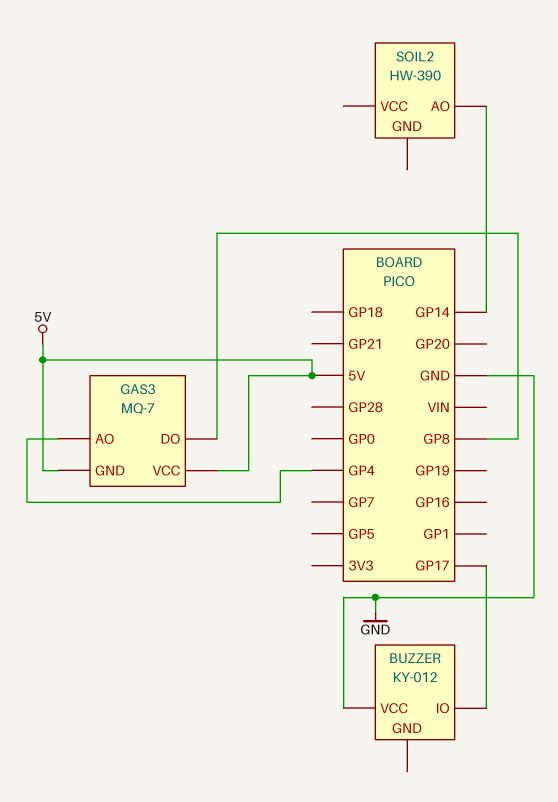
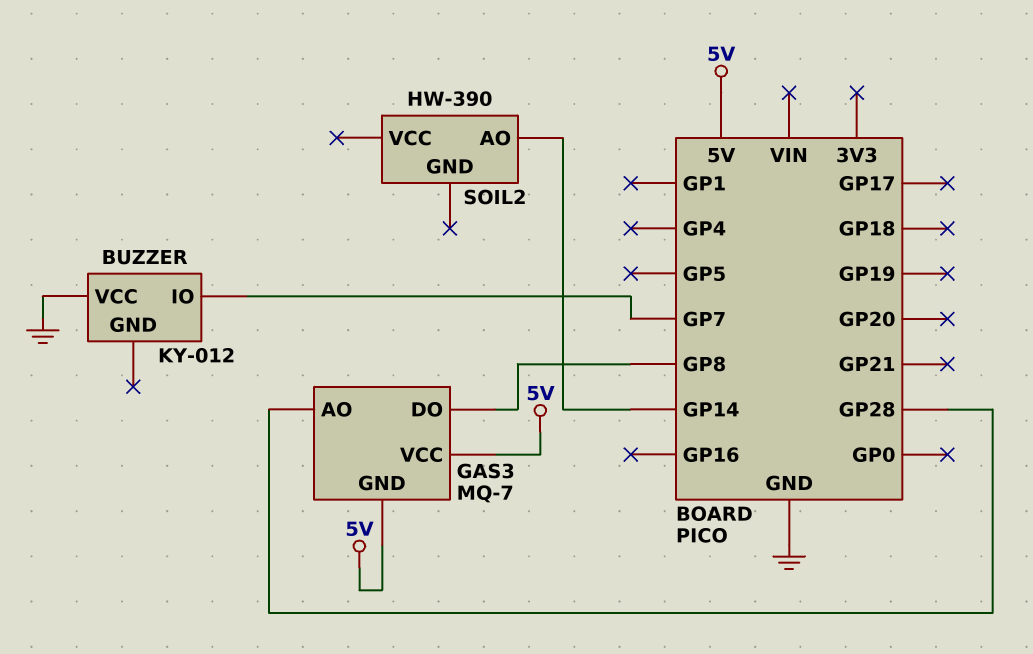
BUZZER pin IO: GP17 -> GP7
GAS3 pin AO: GP4 -> GP28

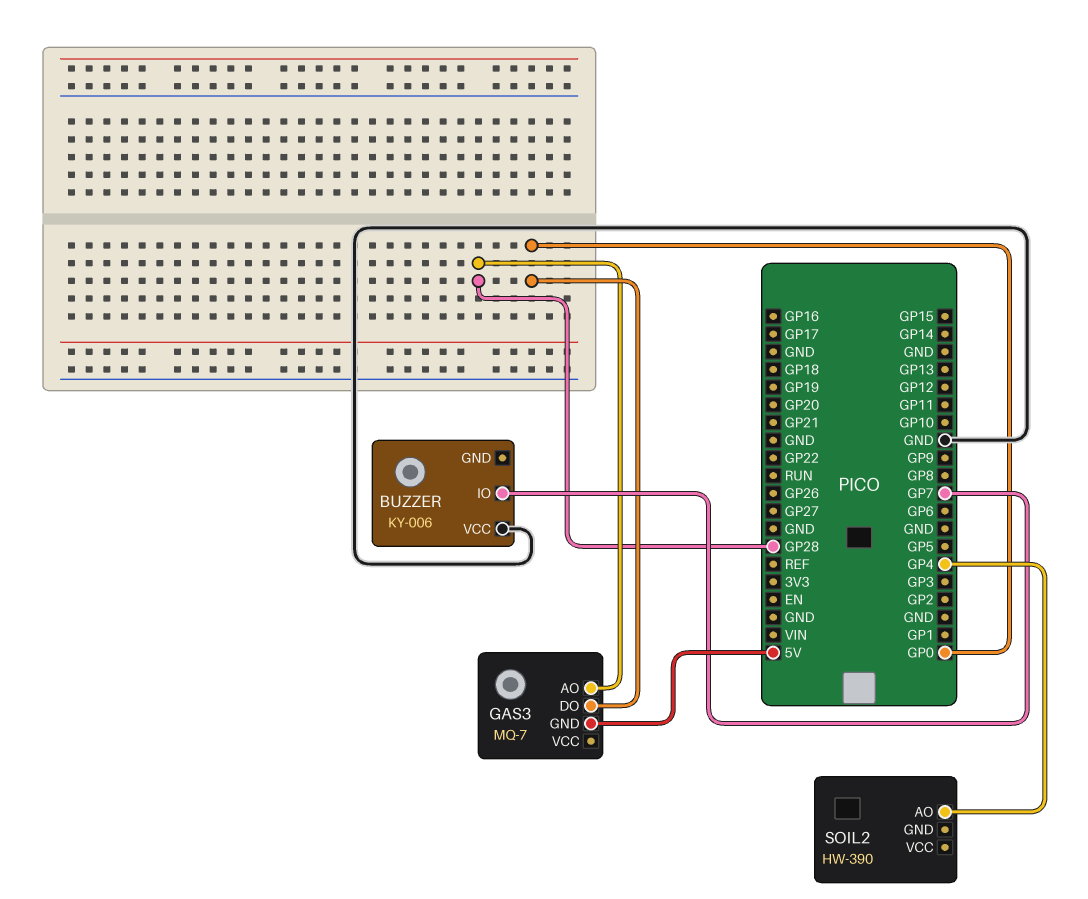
BUZZER: KY-012 -> KY-006
GAS3 pin DO: GP8 -> GP0
GAS3 pin VCC: 5V -> none
SOIL2 pin AO: GP14 -> GP4

